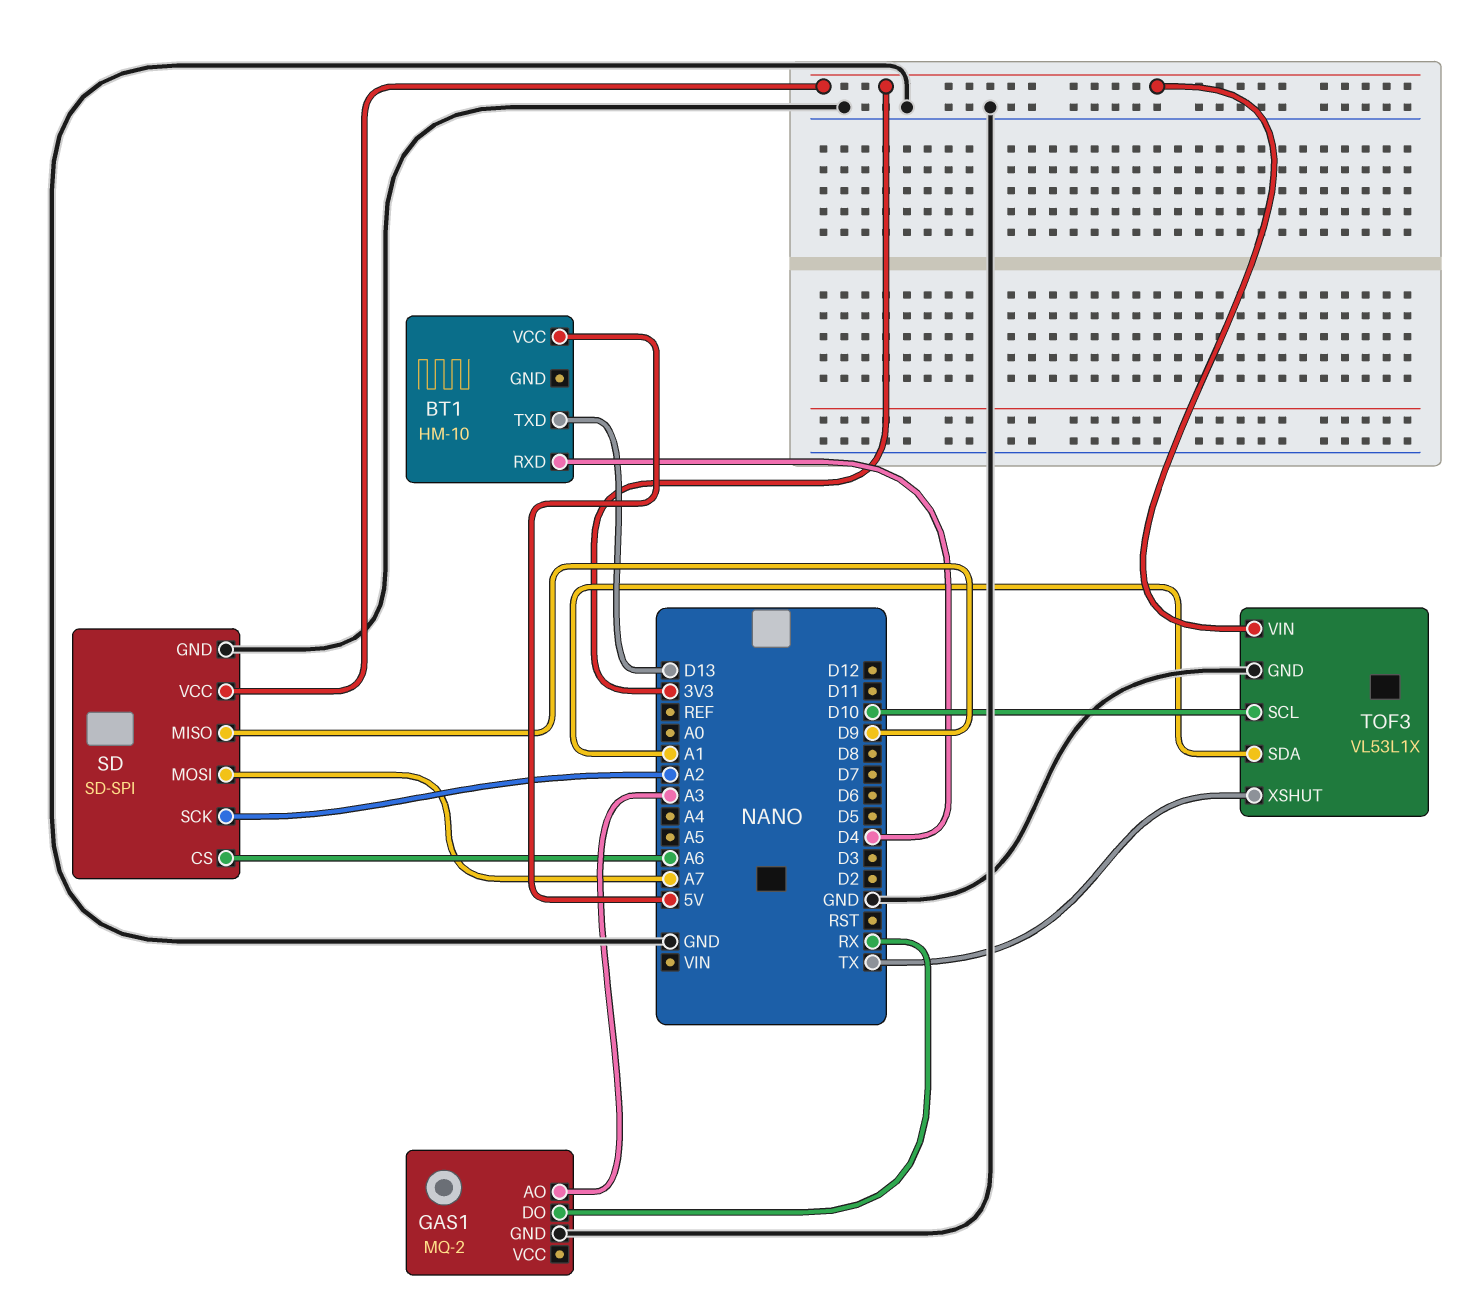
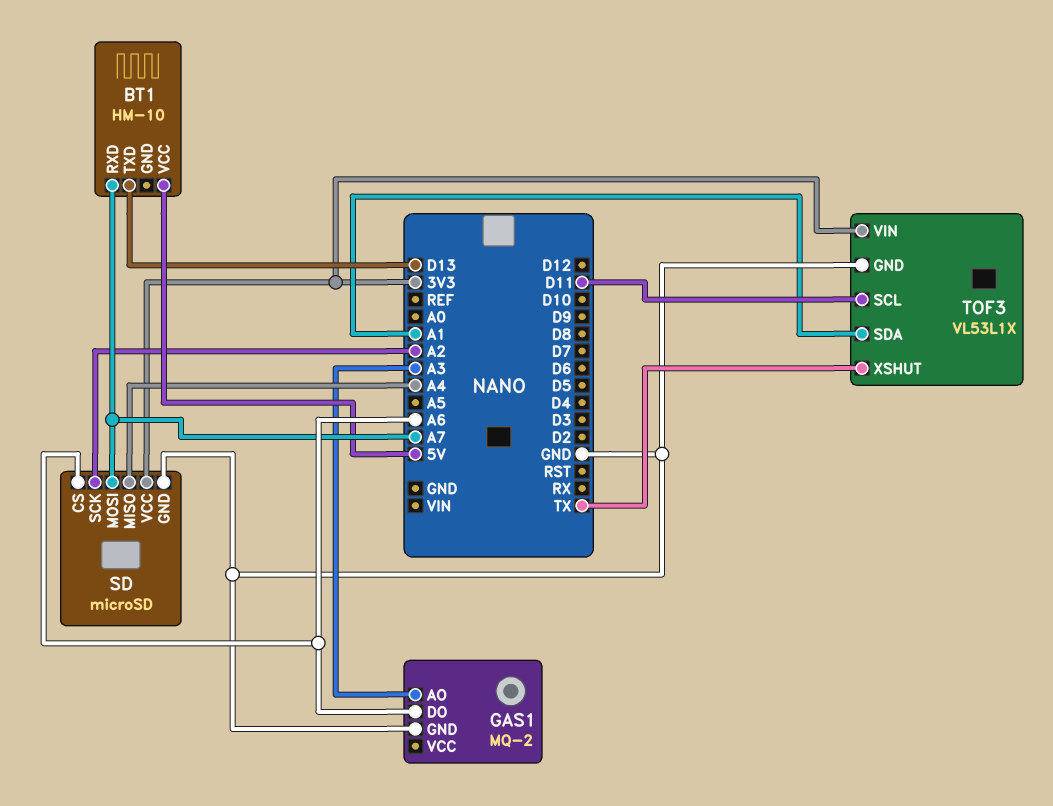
BT1 pin RXD: D4 -> A7
GAS1 pin DO: RX -> A6
SD: SD-SPI -> microSD
SD pin MISO: D9 -> A4
TOF3 pin SCL: D10 -> D11

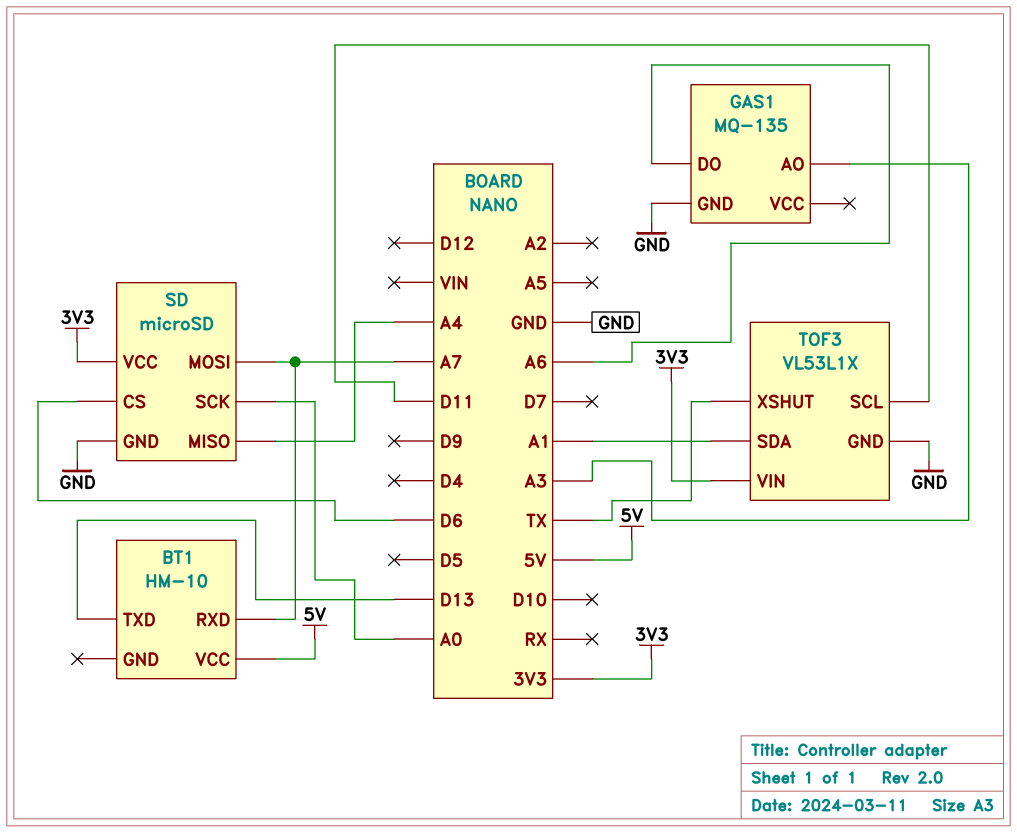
GAS1: MQ-2 -> MQ-135
SD pin CS: A6 -> D6
SD pin SCK: A2 -> A0

